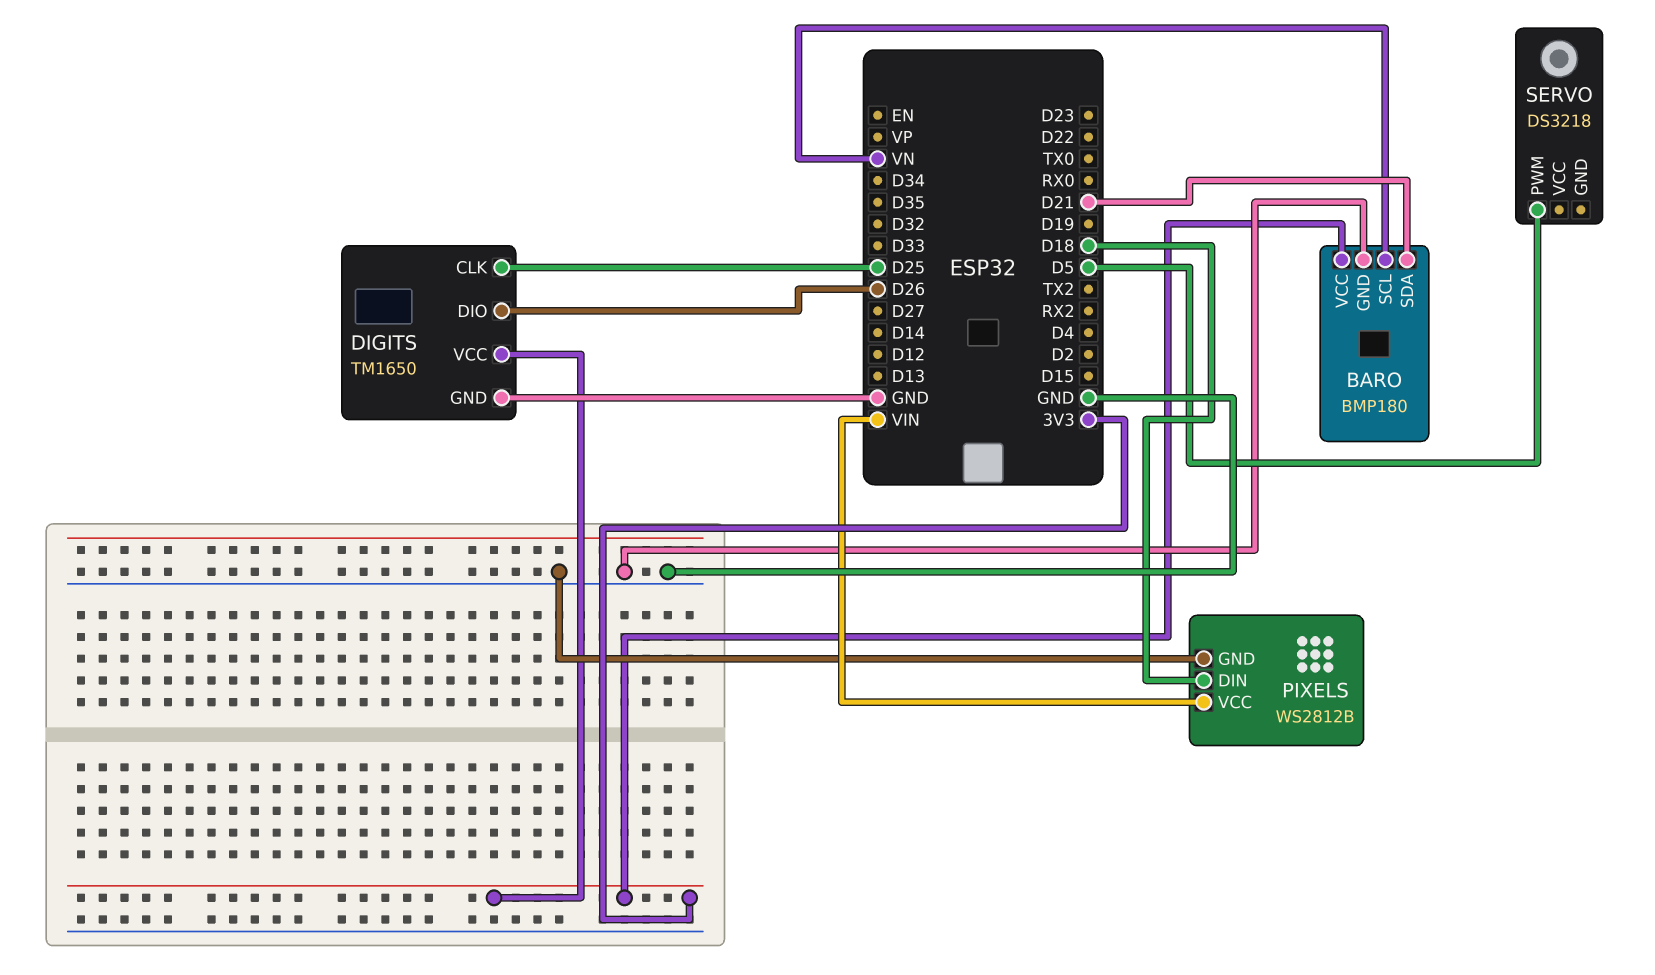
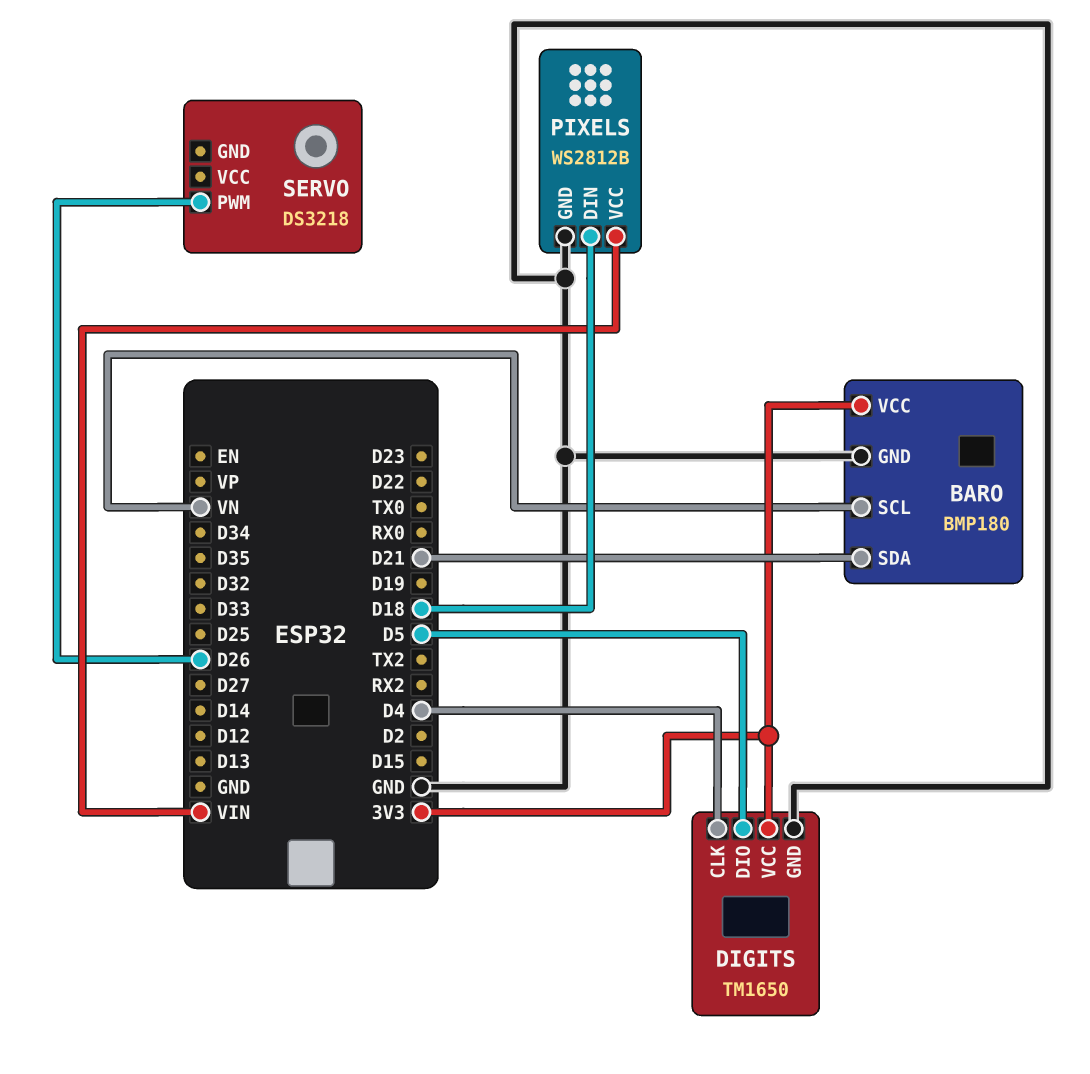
DIGITS pin CLK: D25 -> D4
DIGITS pin DIO: D26 -> D5
SERVO pin PWM: D5 -> D26

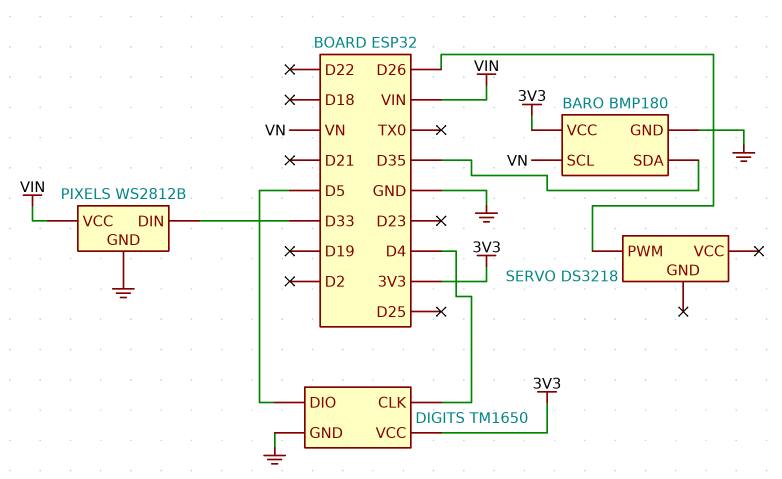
BARO pin SDA: D21 -> D35
PIXELS pin DIN: D18 -> D33

